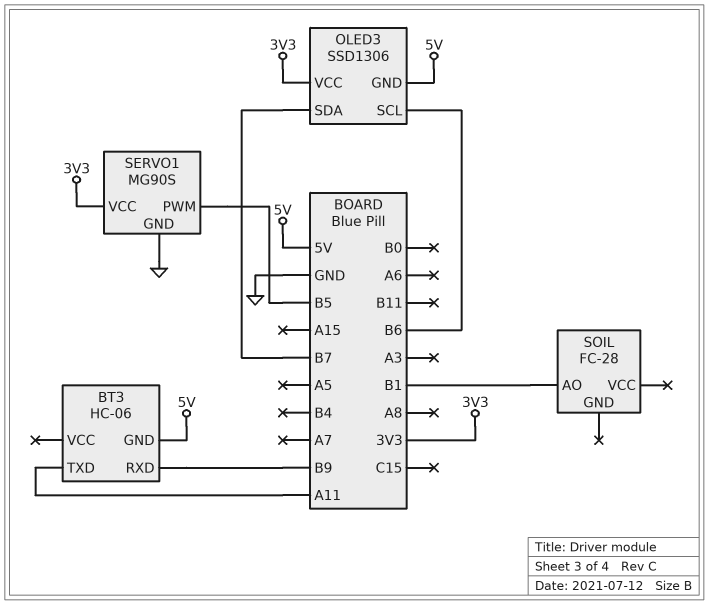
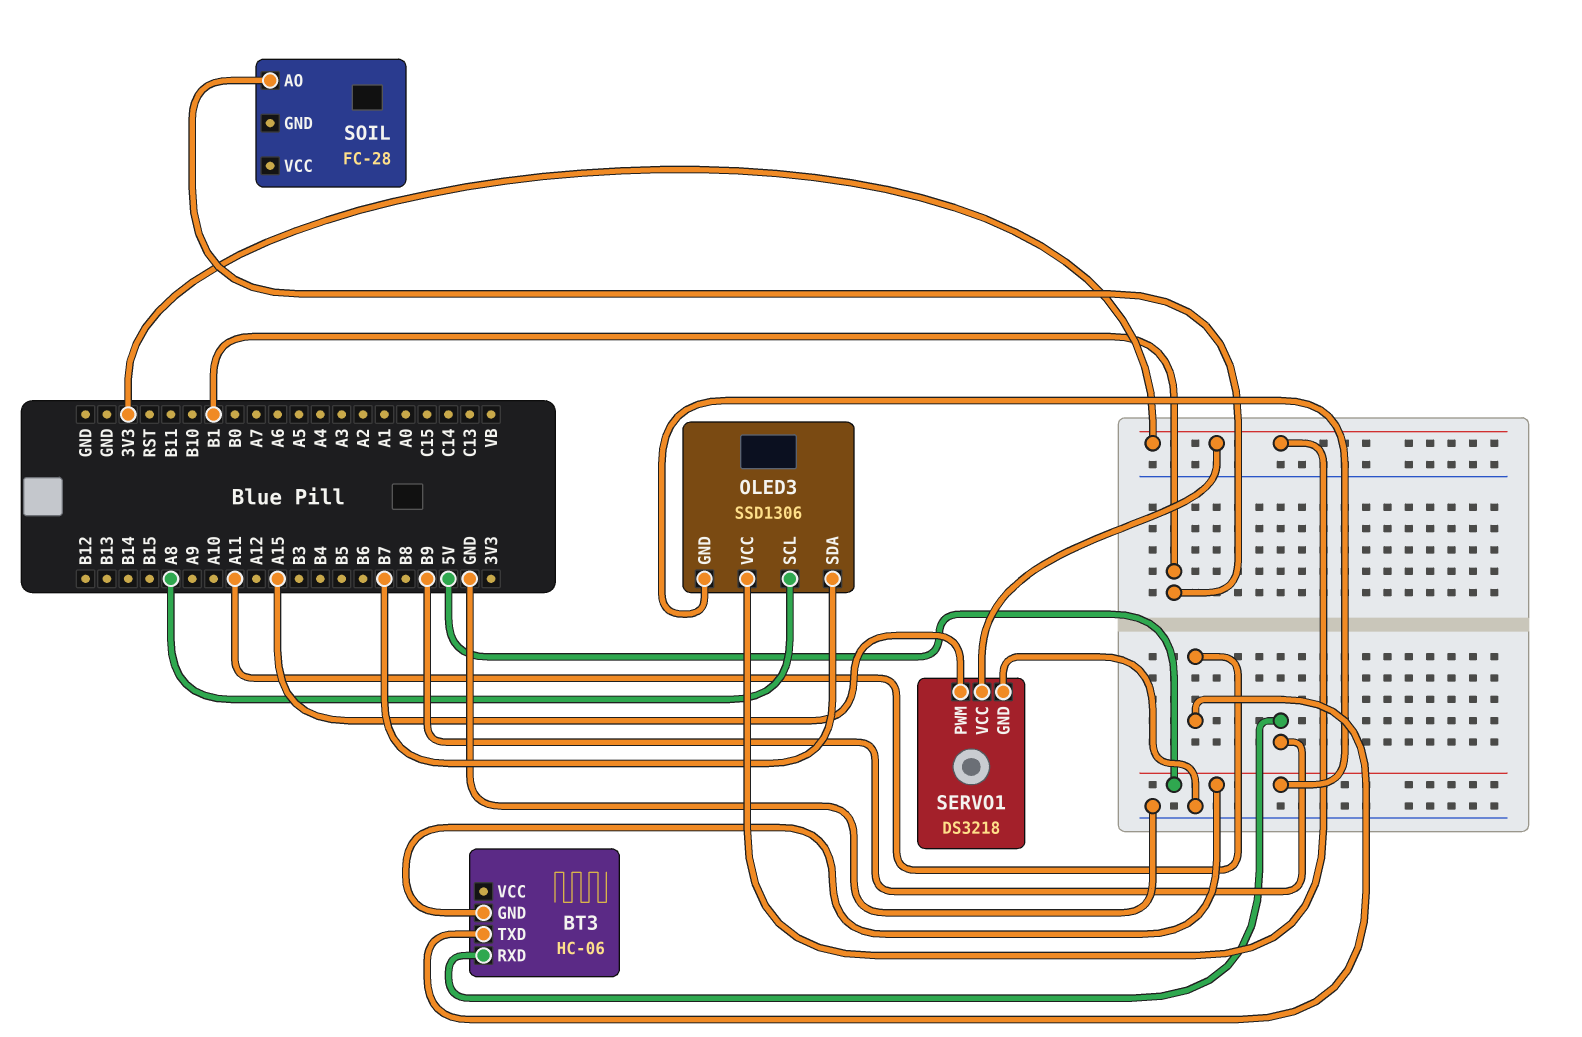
OLED3 pin SCL: B6 -> A8
SERVO1: MG90S -> DS3218
SERVO1 pin PWM: B5 -> A15

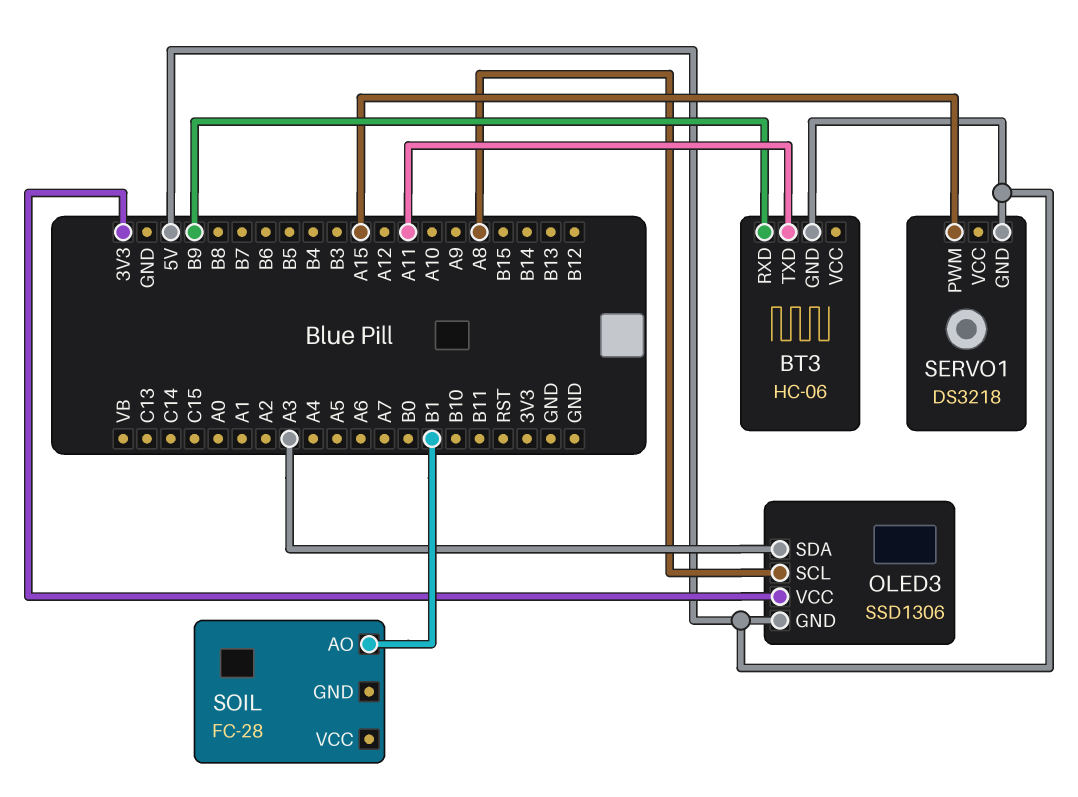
OLED3 pin SDA: B7 -> A3
SERVO1 pin GND: GND -> 5V
SERVO1 pin VCC: 3V3 -> none

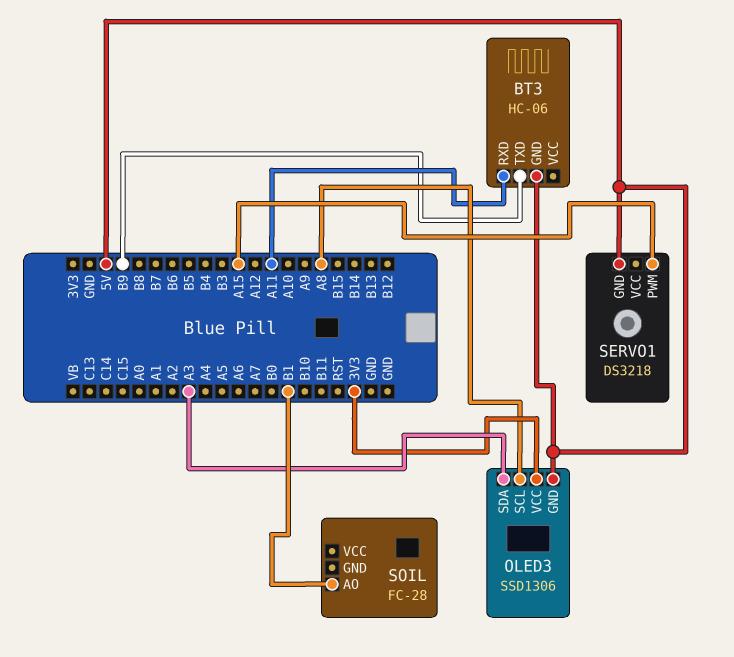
BT3 pin RXD: B9 -> A11
BT3 pin TXD: A11 -> B9

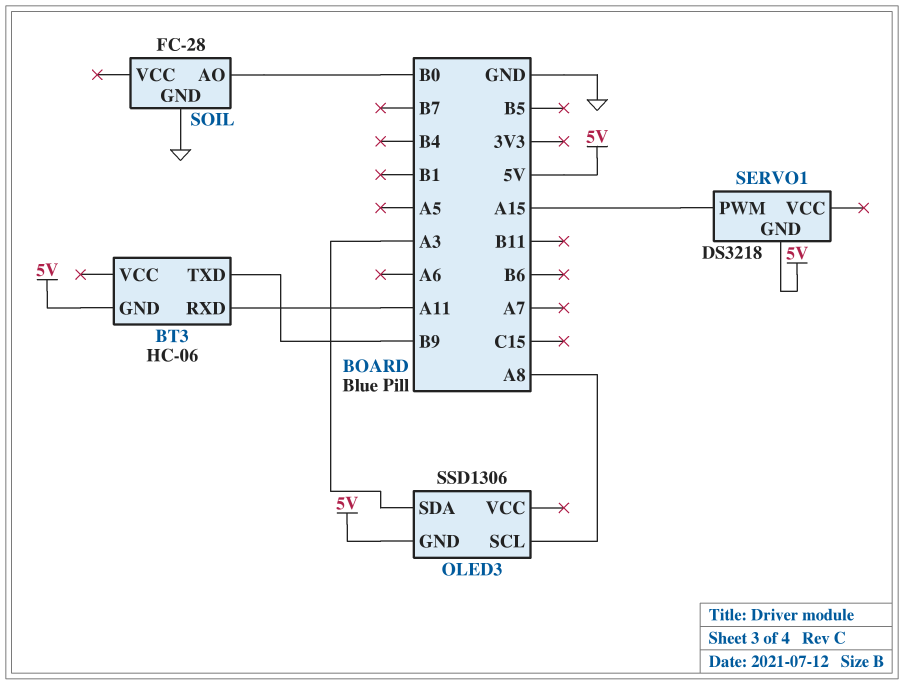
OLED3 pin VCC: 3V3 -> none
SOIL pin AO: B1 -> B0
SOIL pin GND: none -> GND

